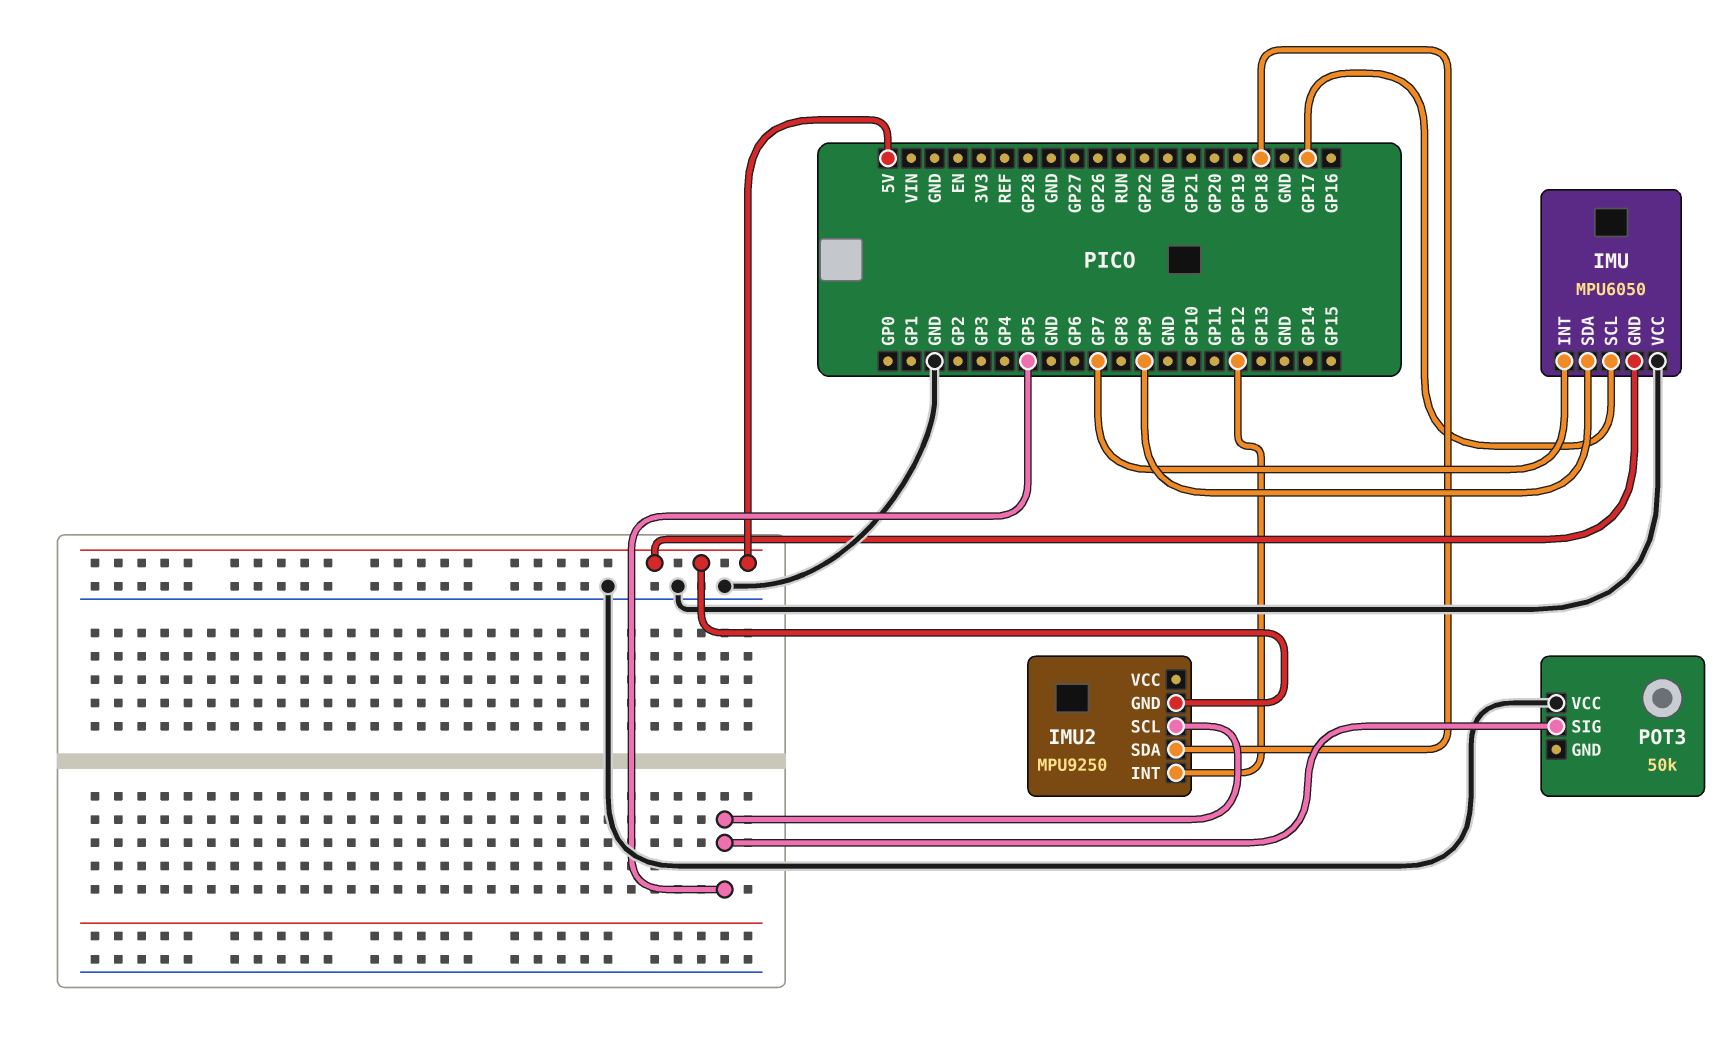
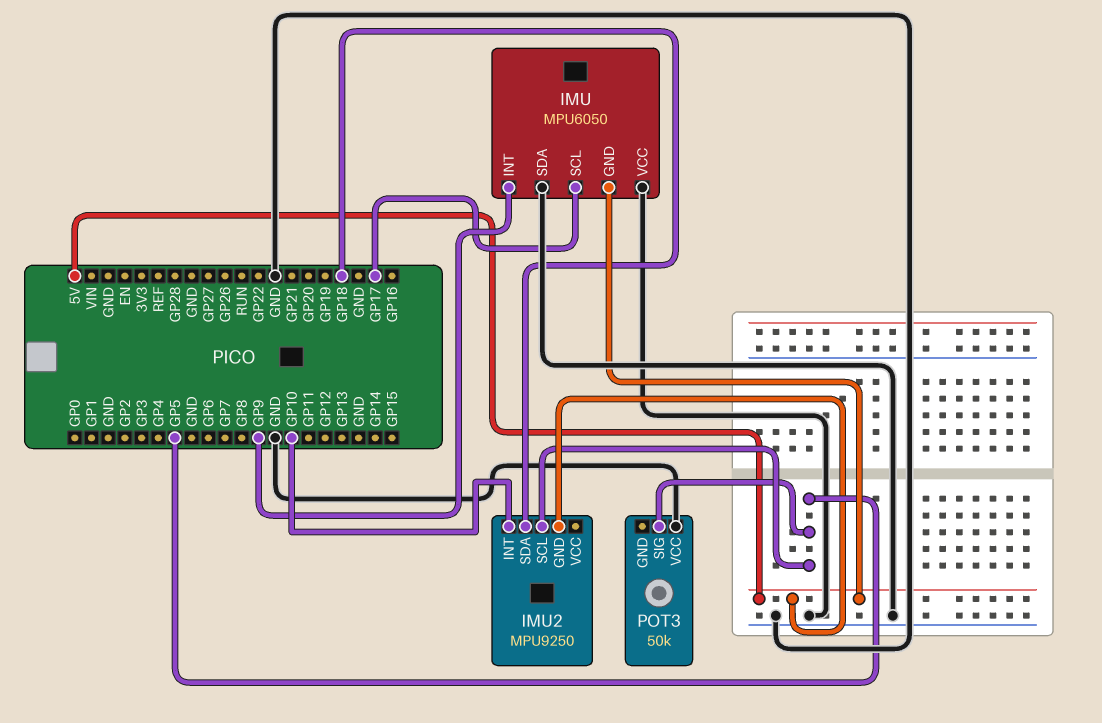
IMU pin INT: GP7 -> GP9
IMU pin SDA: GP9 -> GND
IMU2 pin INT: GP12 -> GP10

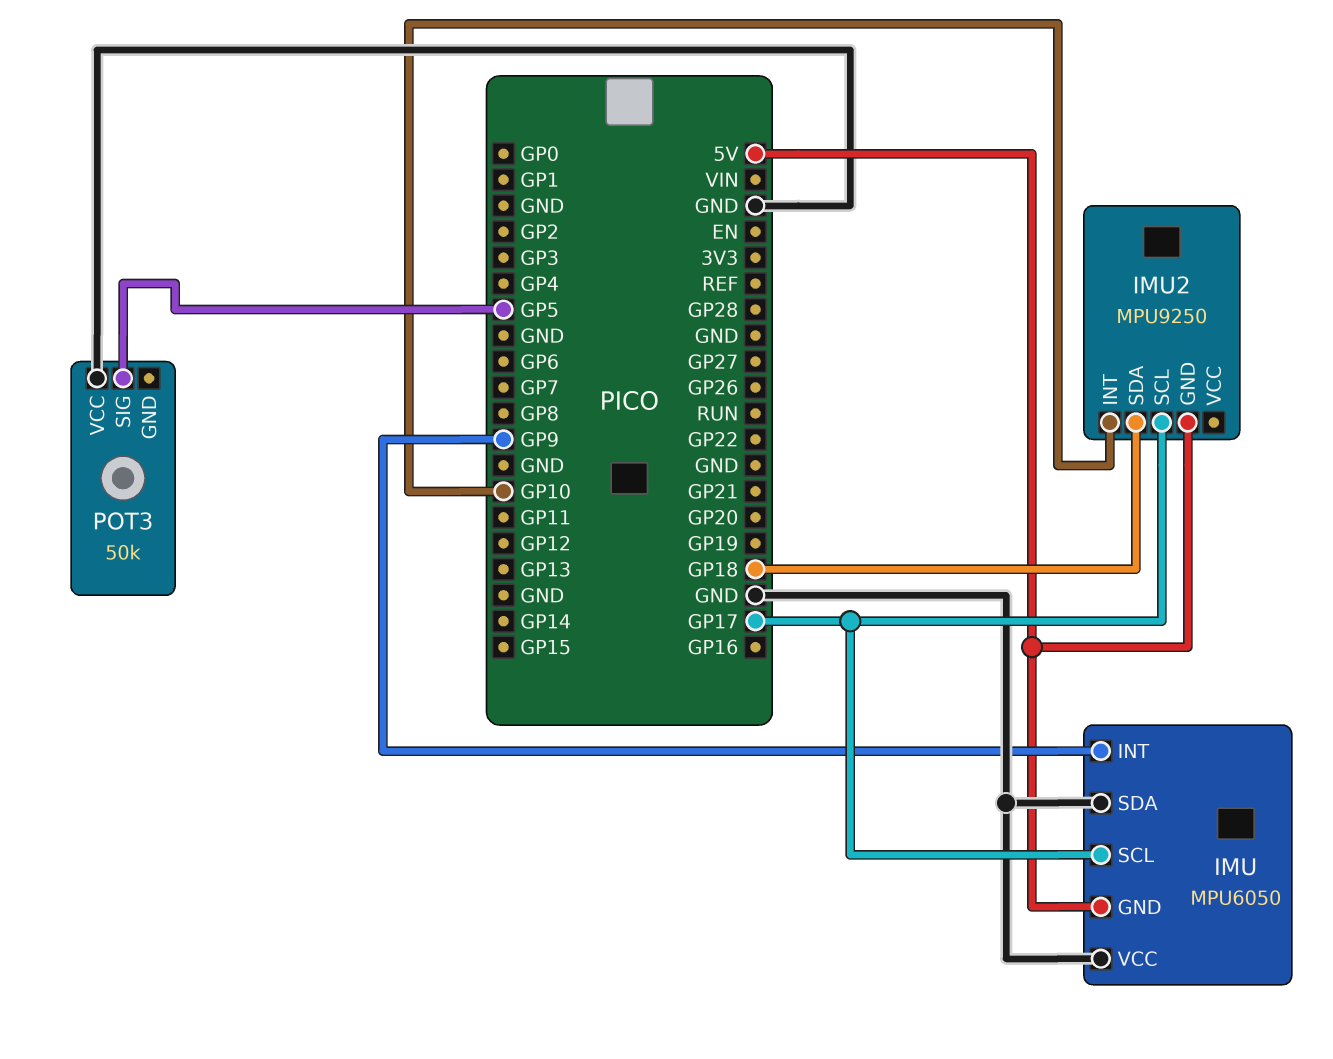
IMU2 pin SCL: GP5 -> GP17

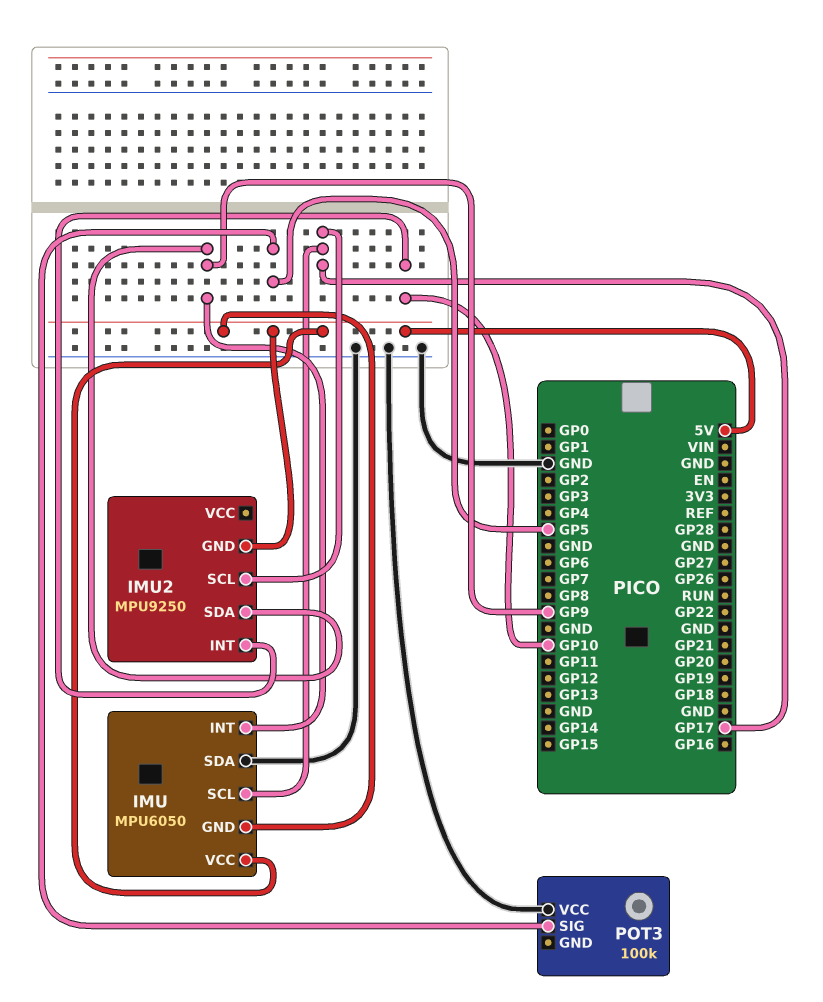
IMU pin VCC: GND -> 5V
IMU2 pin SDA: GP18 -> GP9
POT3: 50k -> 100k

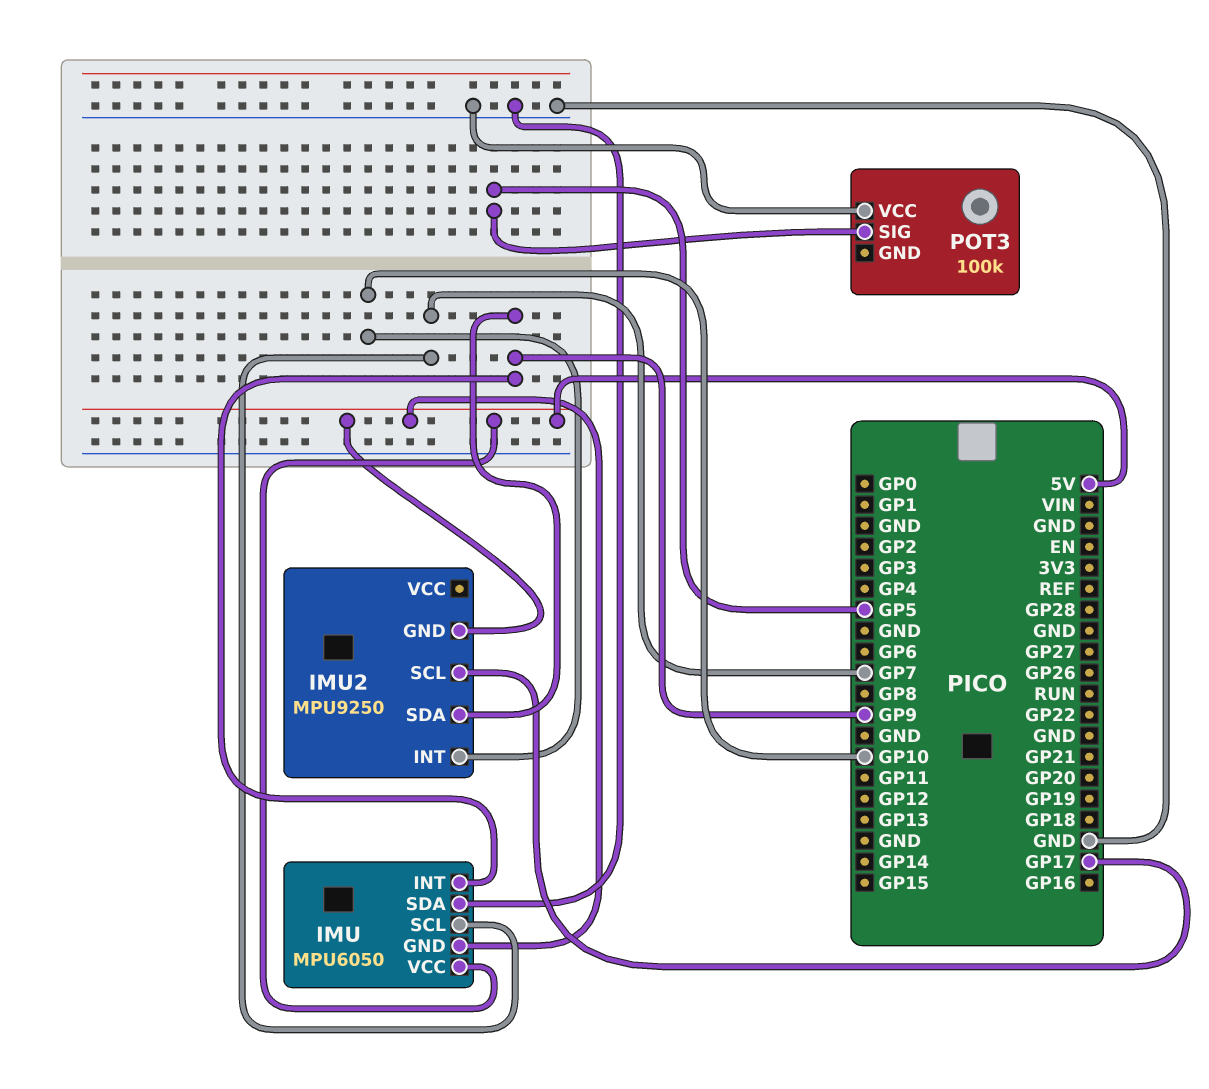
IMU pin SCL: GP17 -> GP7

